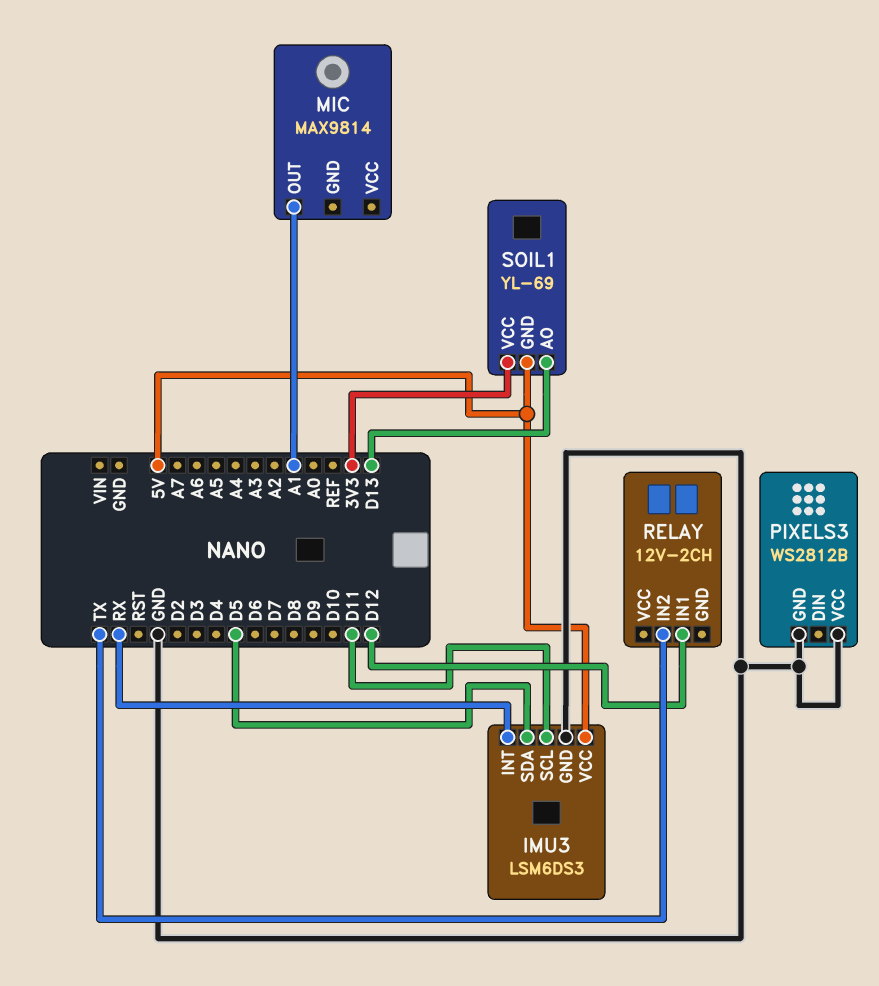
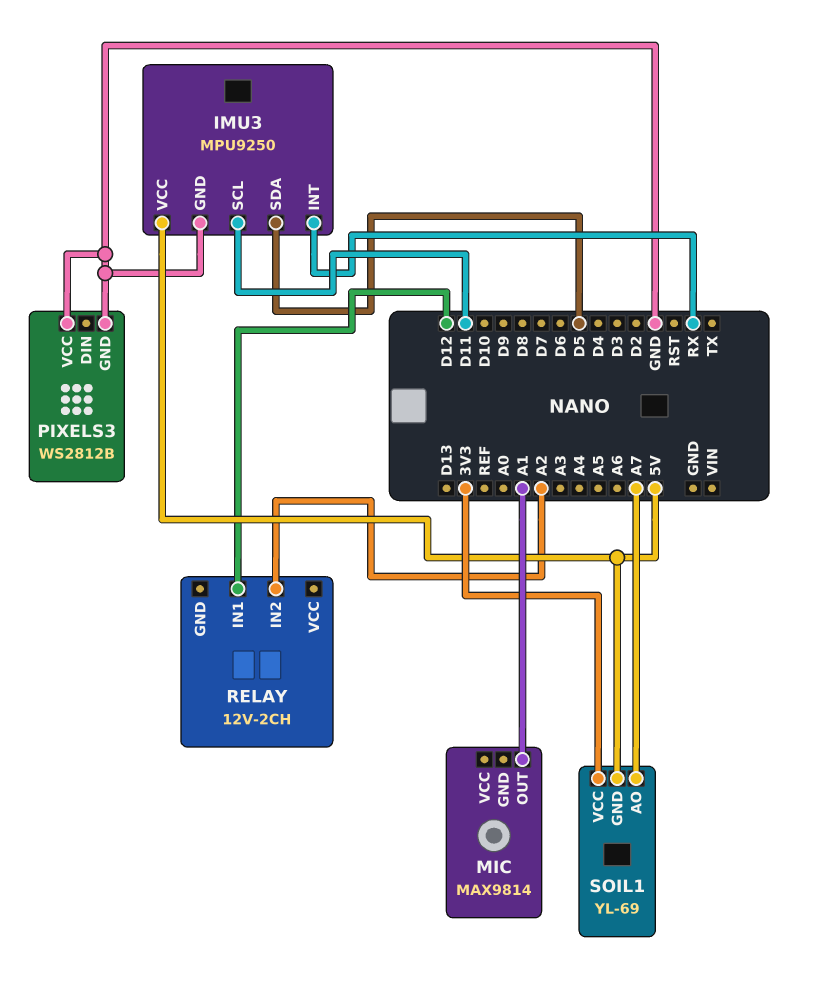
IMU3: LSM6DS3 -> MPU9250
RELAY pin IN2: TX -> A2
SOIL1 pin AO: D13 -> A7

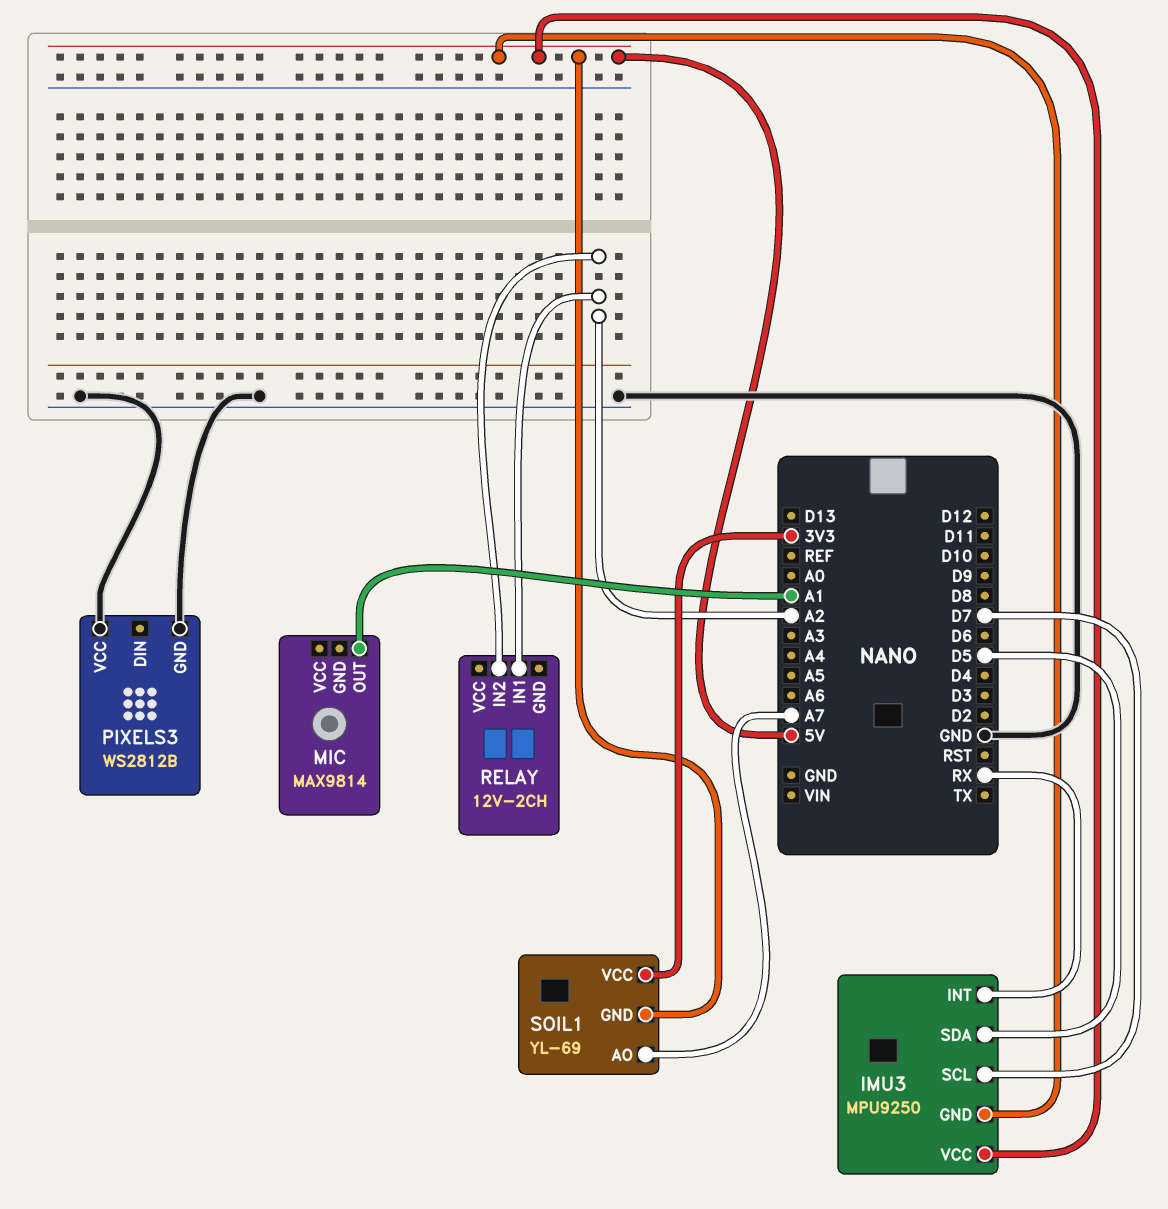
IMU3 pin GND: GND -> 5V
IMU3 pin SCL: D11 -> D7
RELAY pin IN1: D12 -> A2

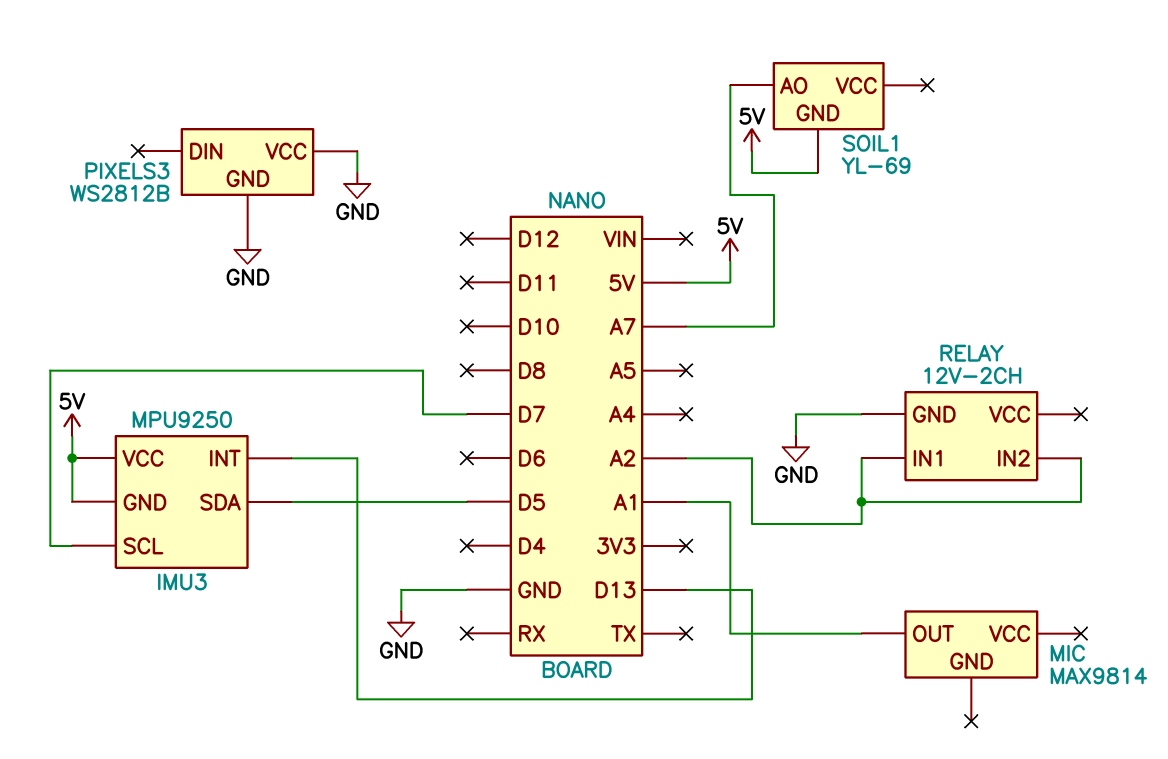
IMU3 pin INT: RX -> D13
RELAY pin GND: none -> GND
SOIL1 pin VCC: 3V3 -> none

